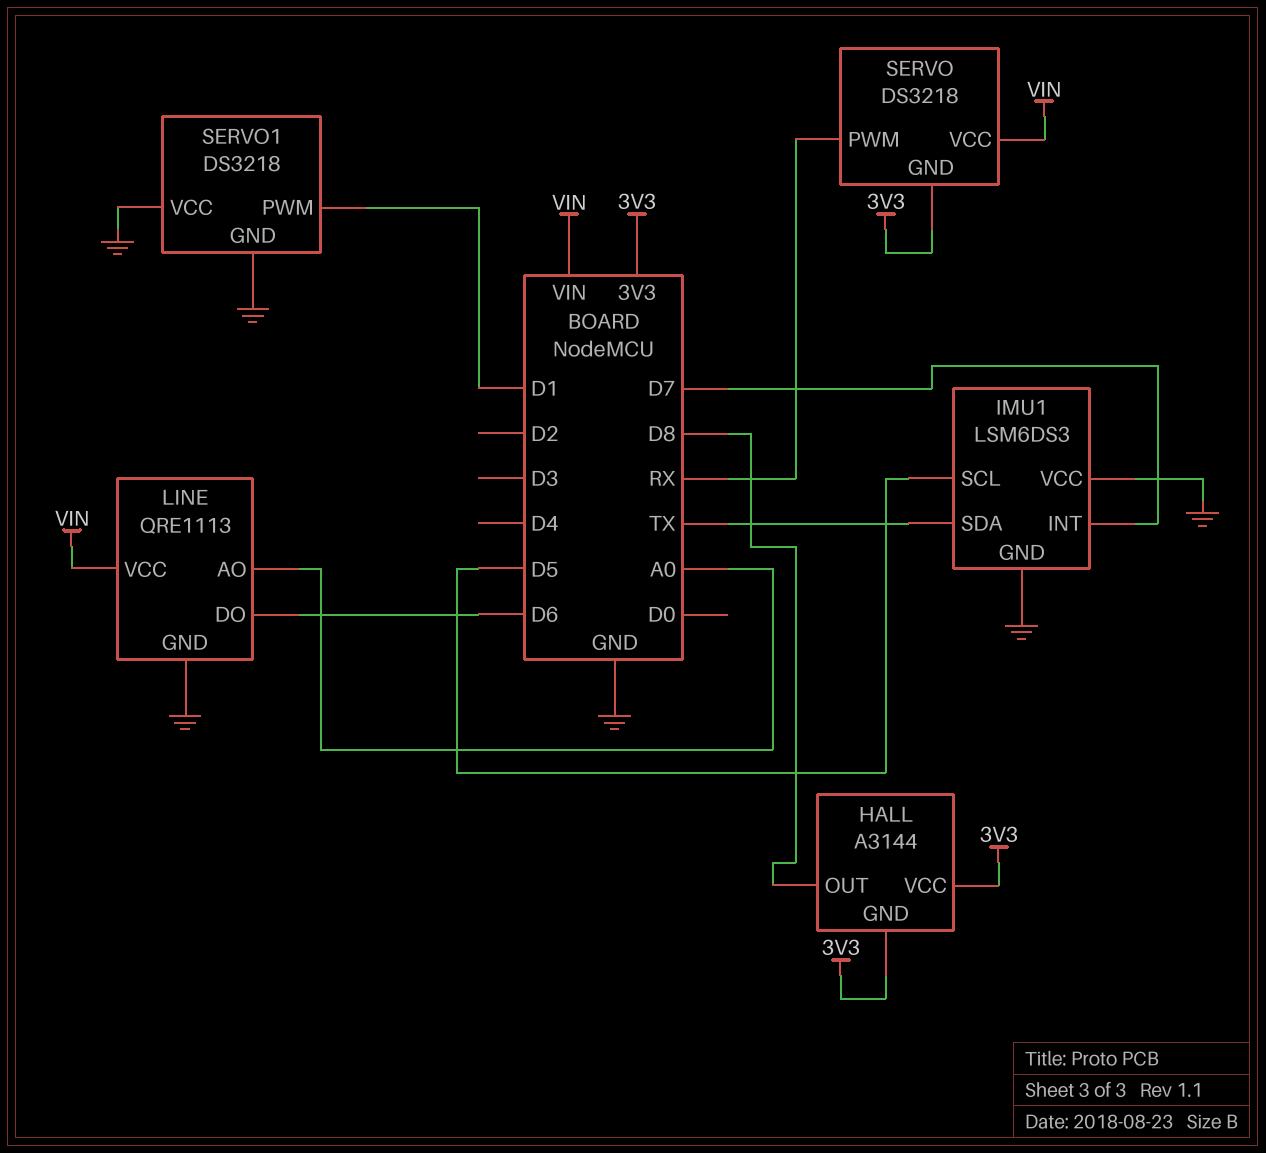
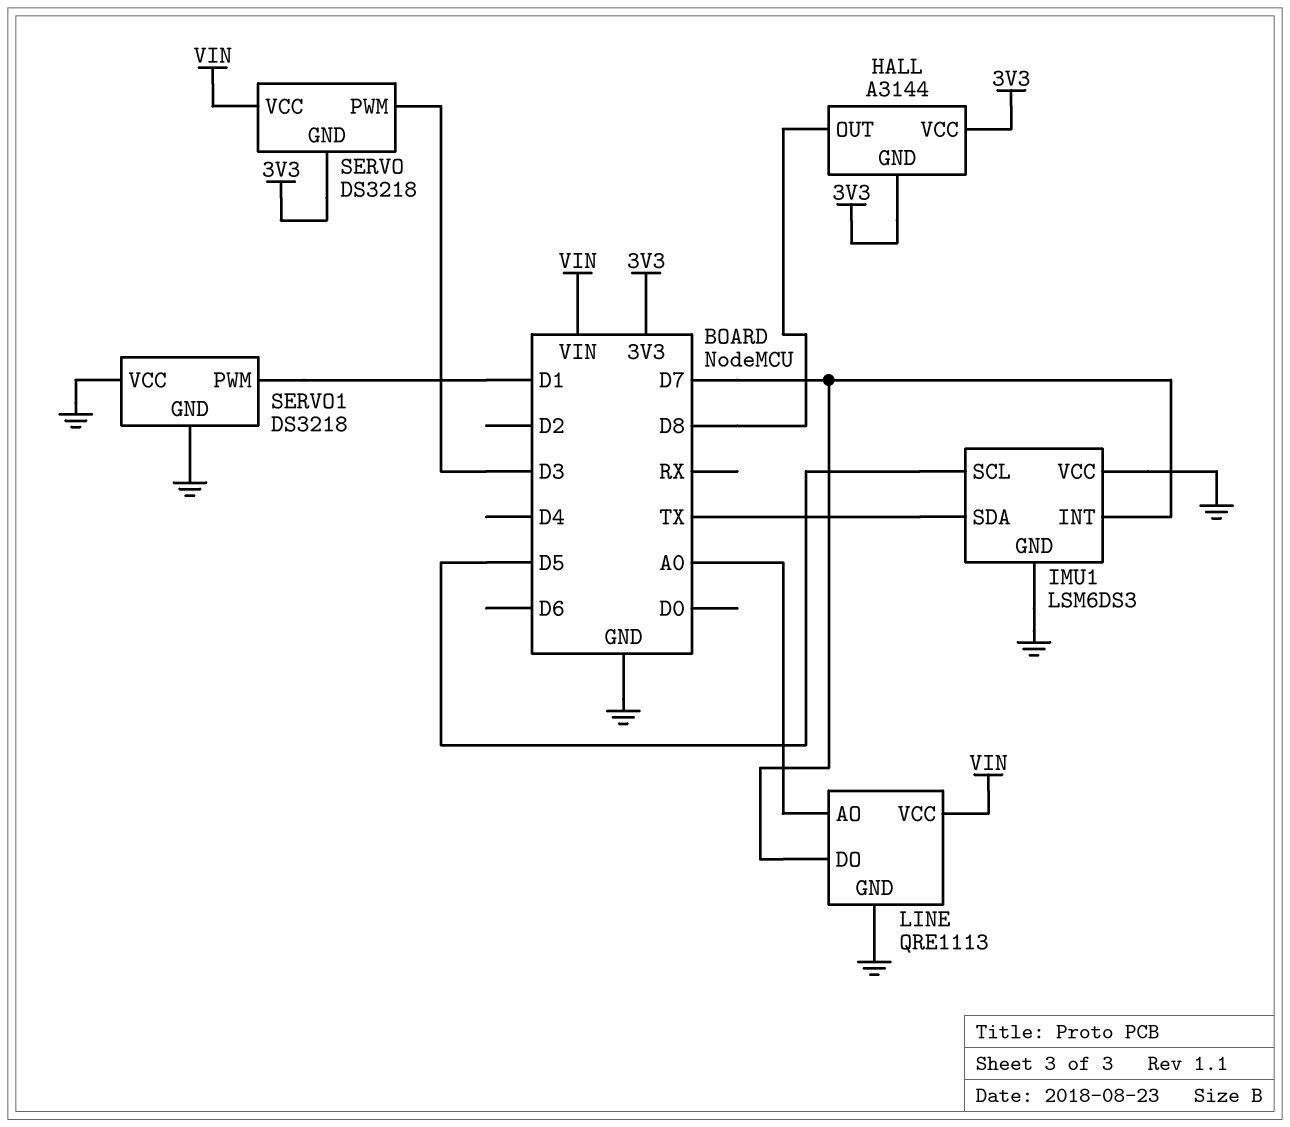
LINE pin DO: D6 -> D7
SERVO pin PWM: RX -> D3

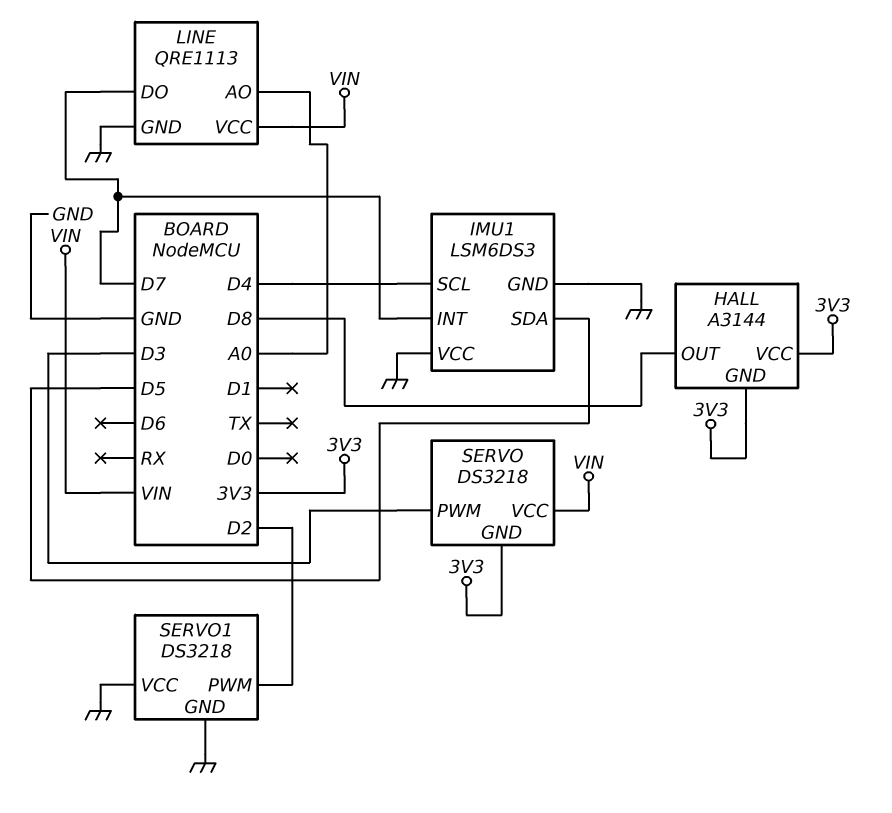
IMU1 pin SCL: D5 -> D4
IMU1 pin SDA: TX -> D5
SERVO1 pin PWM: D1 -> D2

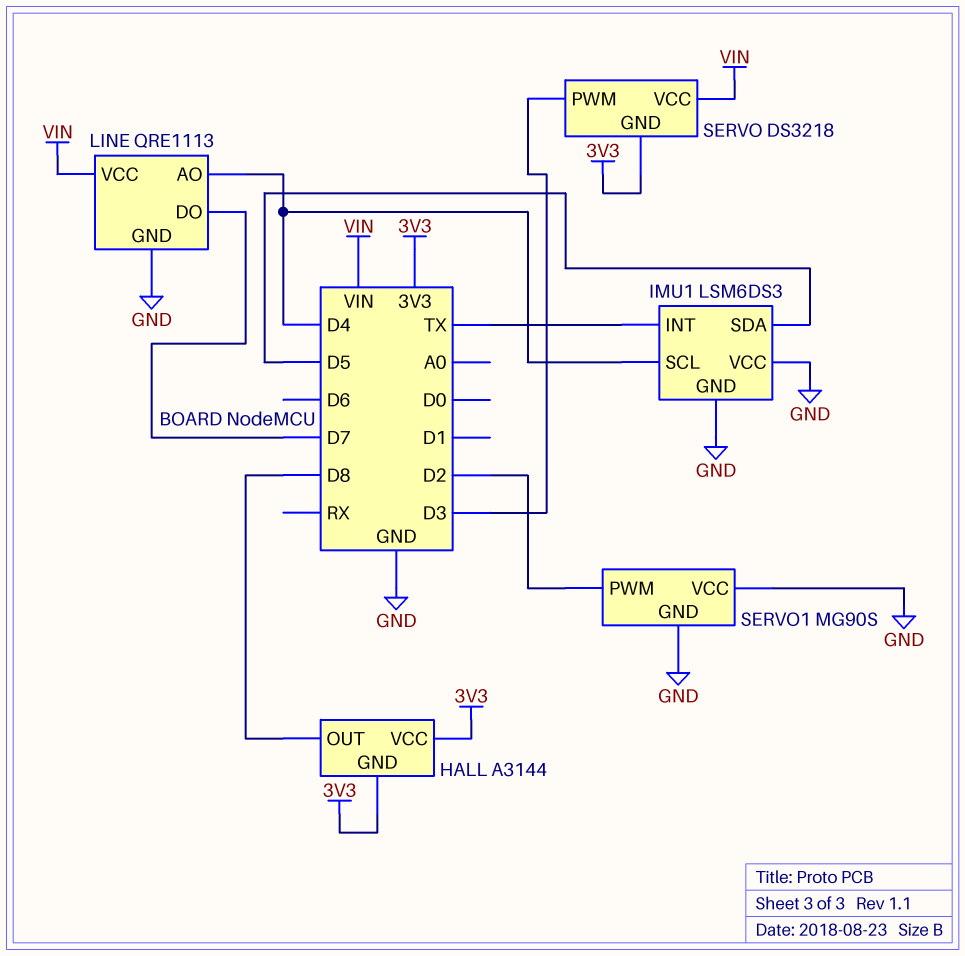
IMU1 pin INT: D7 -> TX
LINE pin AO: A0 -> D4
SERVO1: DS3218 -> MG90S

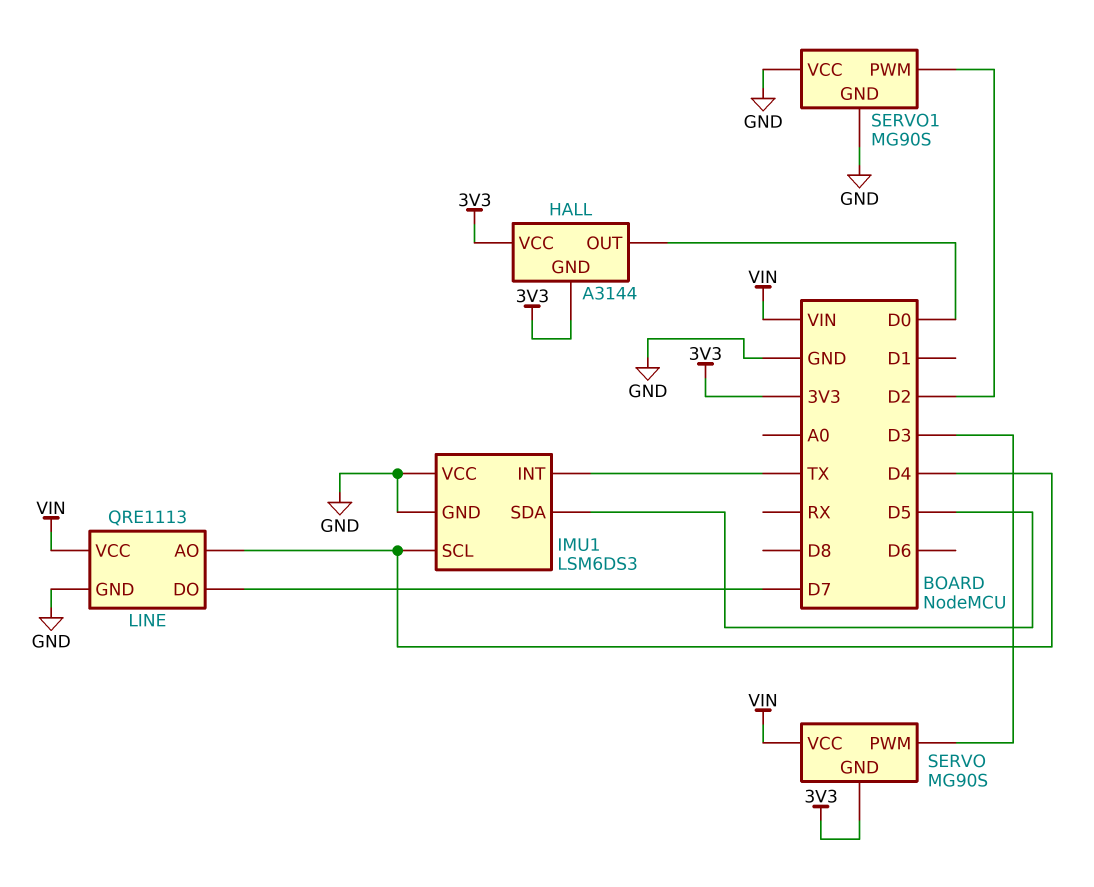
HALL pin OUT: D8 -> D0
SERVO: DS3218 -> MG90S

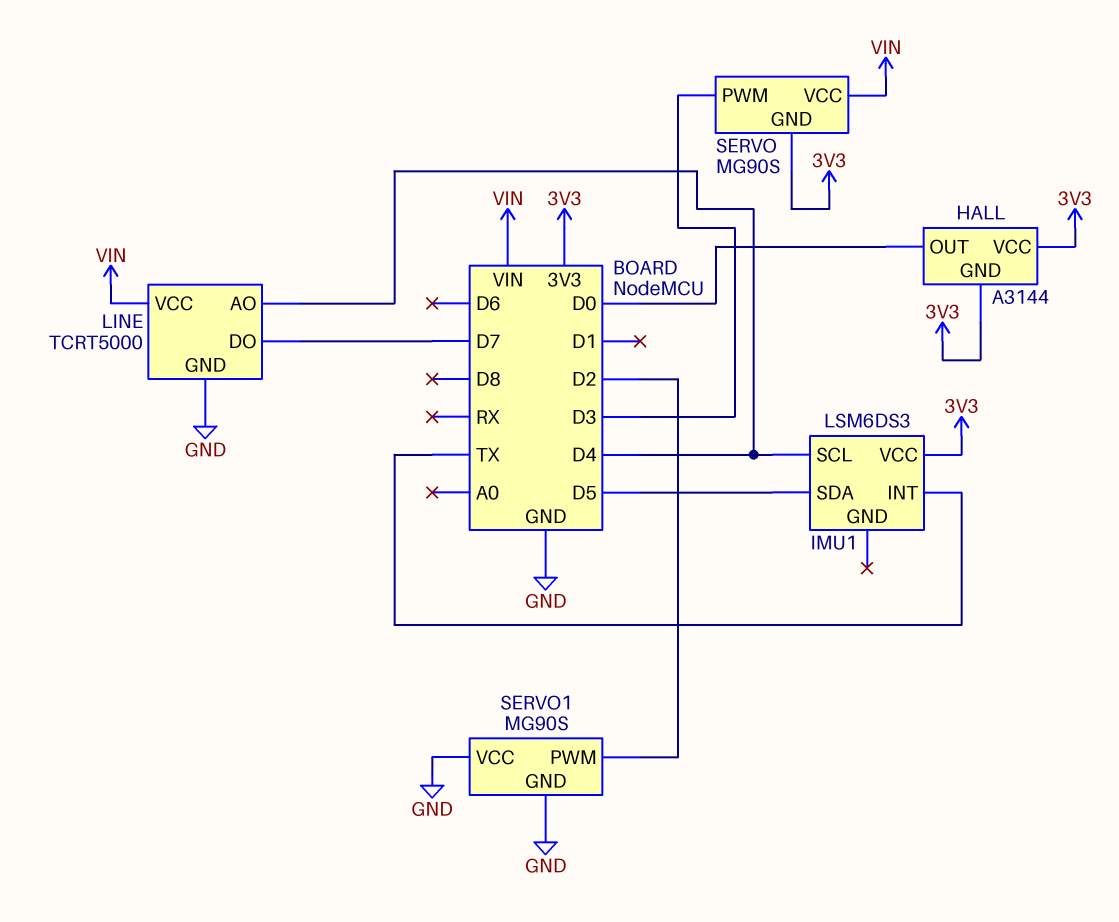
IMU1 pin GND: GND -> none
IMU1 pin VCC: GND -> 3V3
LINE: QRE1113 -> TCRT5000

